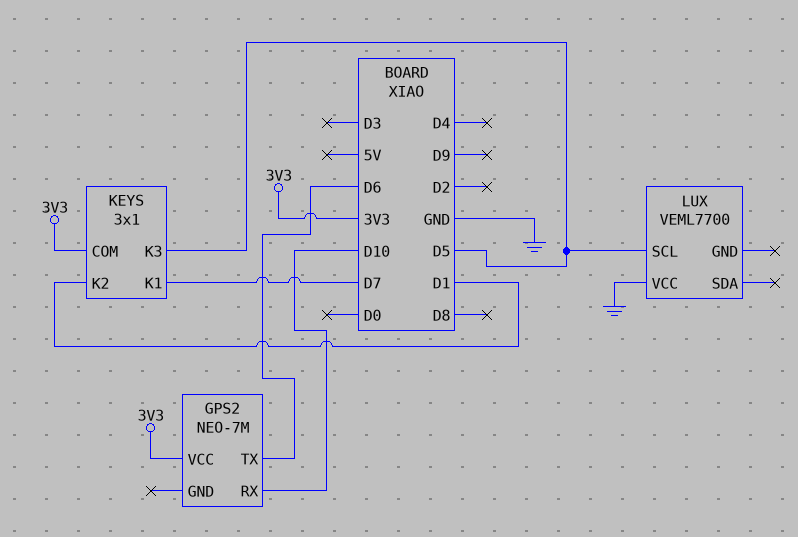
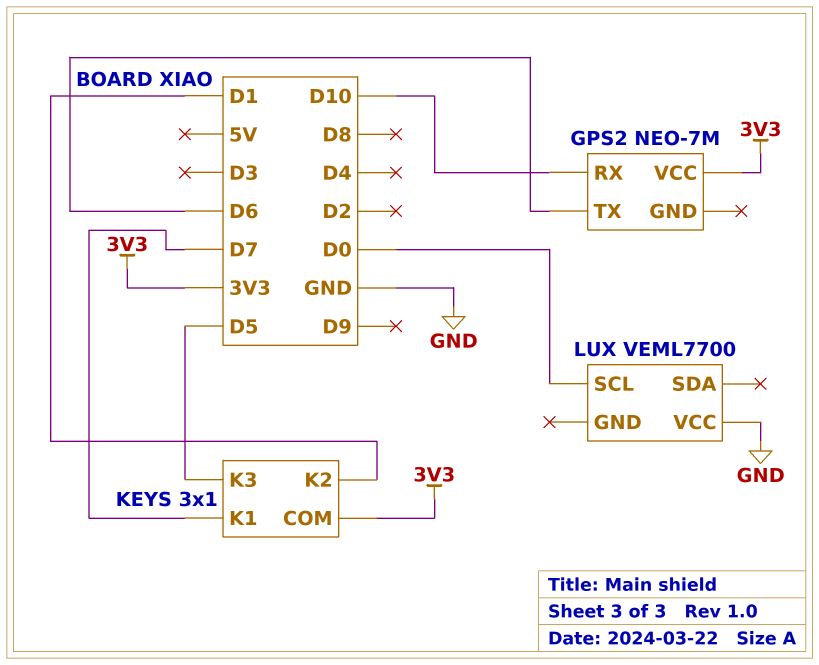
LUX pin SCL: D5 -> D0

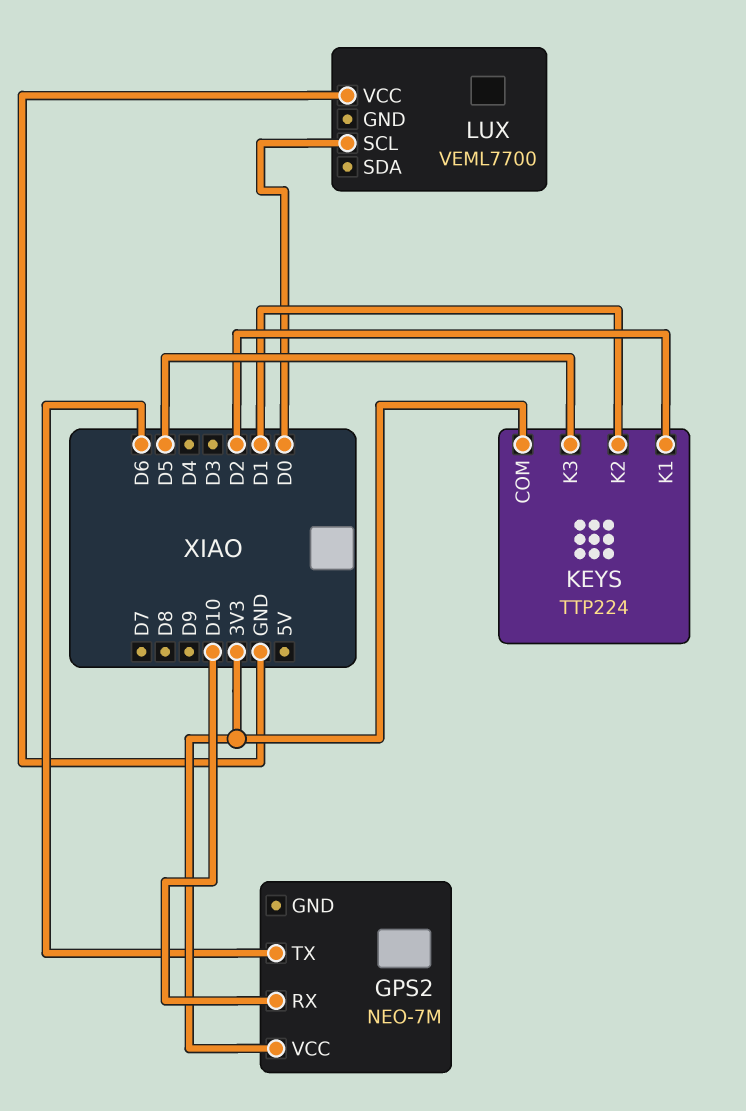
KEYS: 3x1 -> TTP224
KEYS pin K1: D7 -> D2

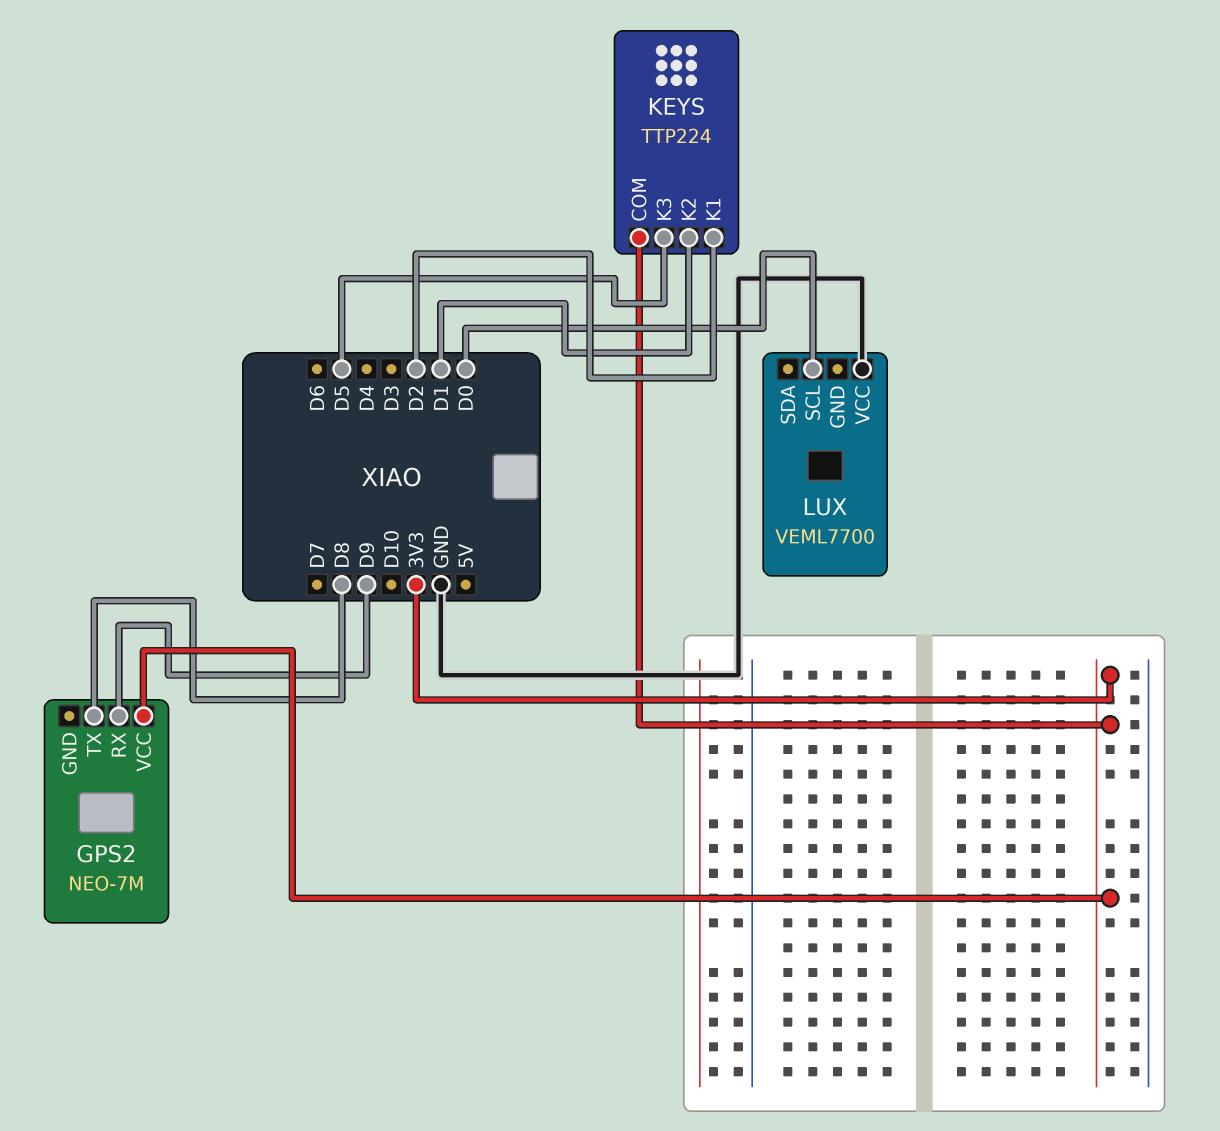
GPS2 pin RX: D10 -> D9
GPS2 pin TX: D6 -> D8

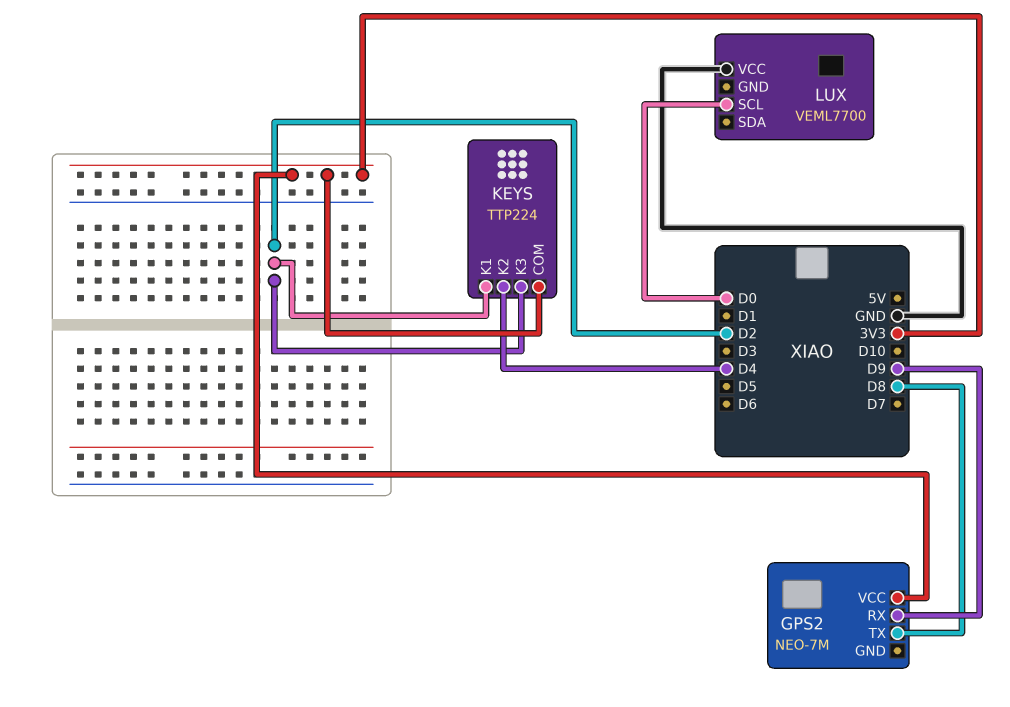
KEYS pin K2: D1 -> D4
KEYS pin K3: D5 -> D2

